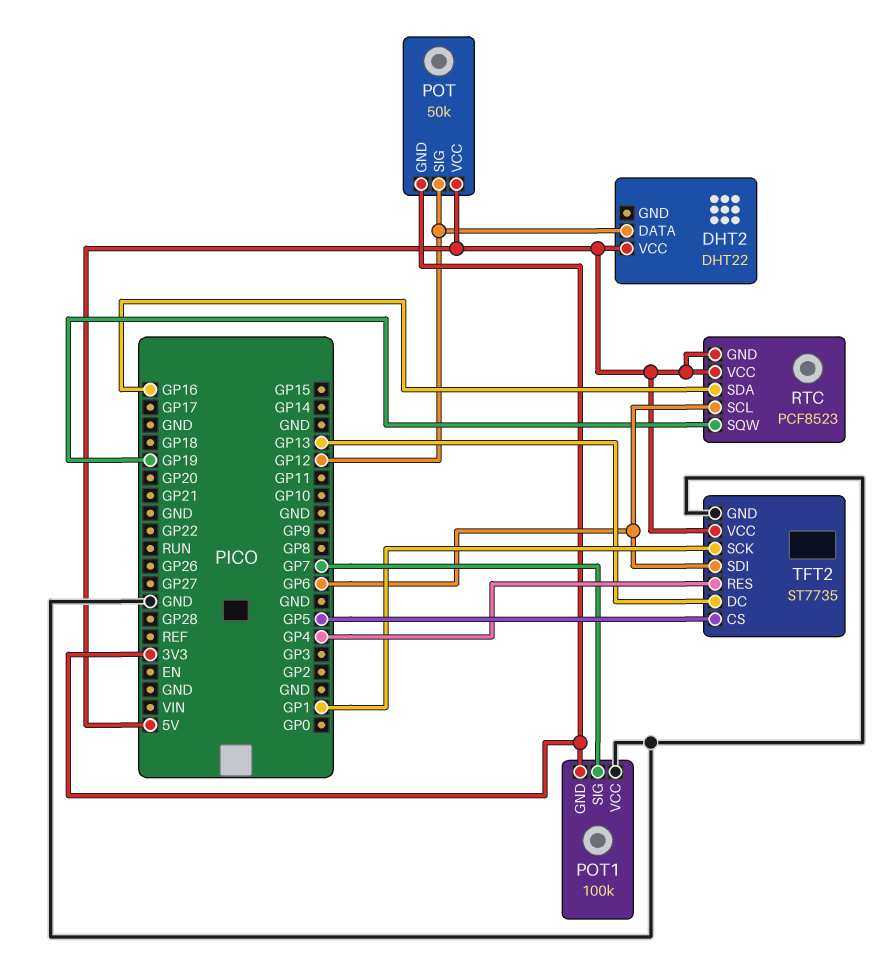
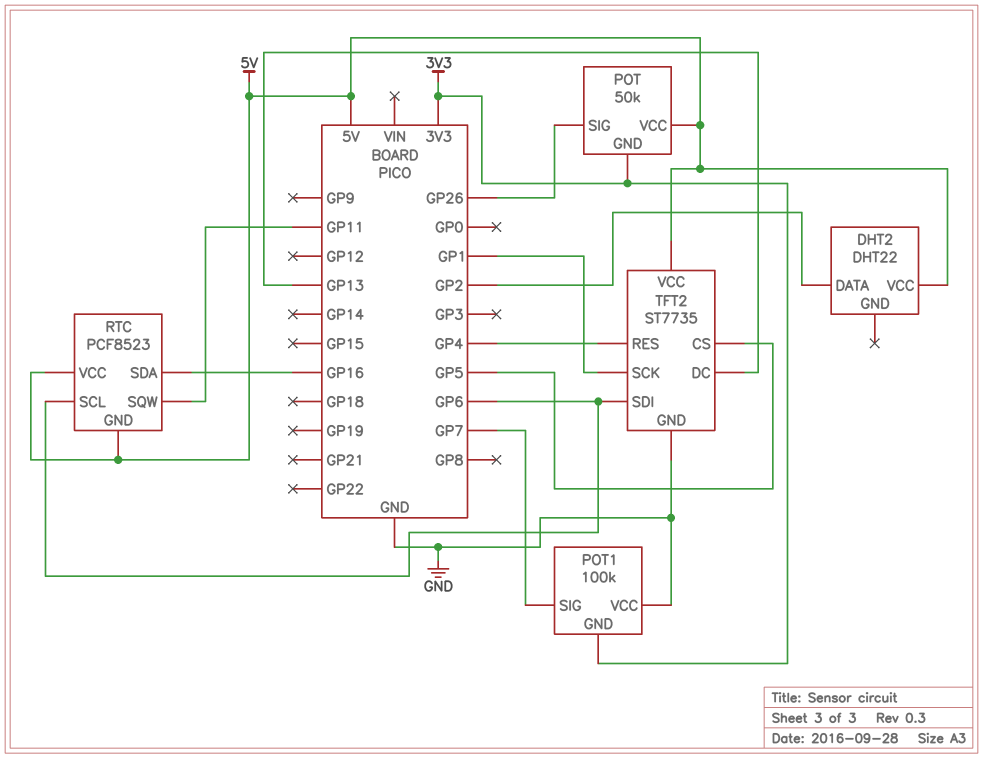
DHT2 pin DATA: GP12 -> GP2
POT pin SIG: GP12 -> GP26
RTC pin SQW: GP19 -> GP11

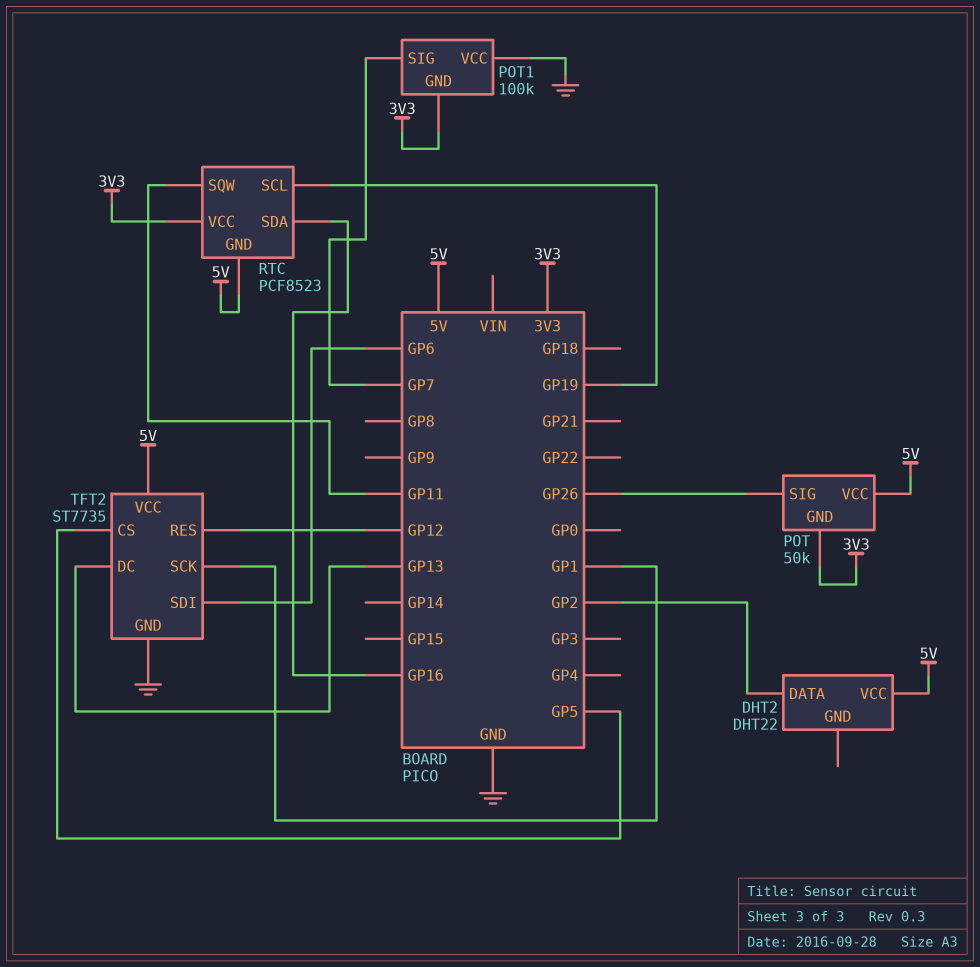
RTC pin SCL: GP6 -> GP19
RTC pin VCC: 5V -> 3V3
TFT2 pin RES: GP4 -> GP12

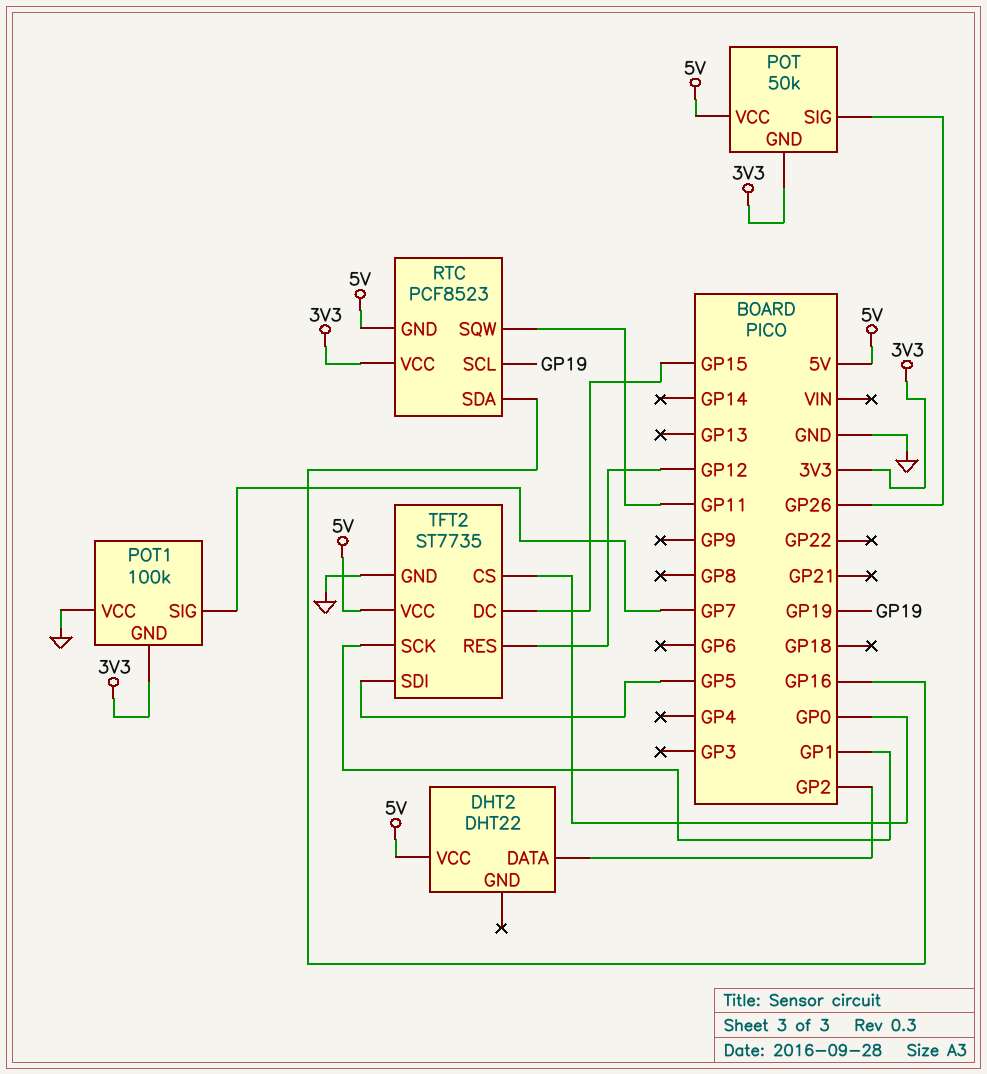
TFT2 pin CS: GP5 -> GP0
TFT2 pin DC: GP13 -> GP15
TFT2 pin SDI: GP6 -> GP5

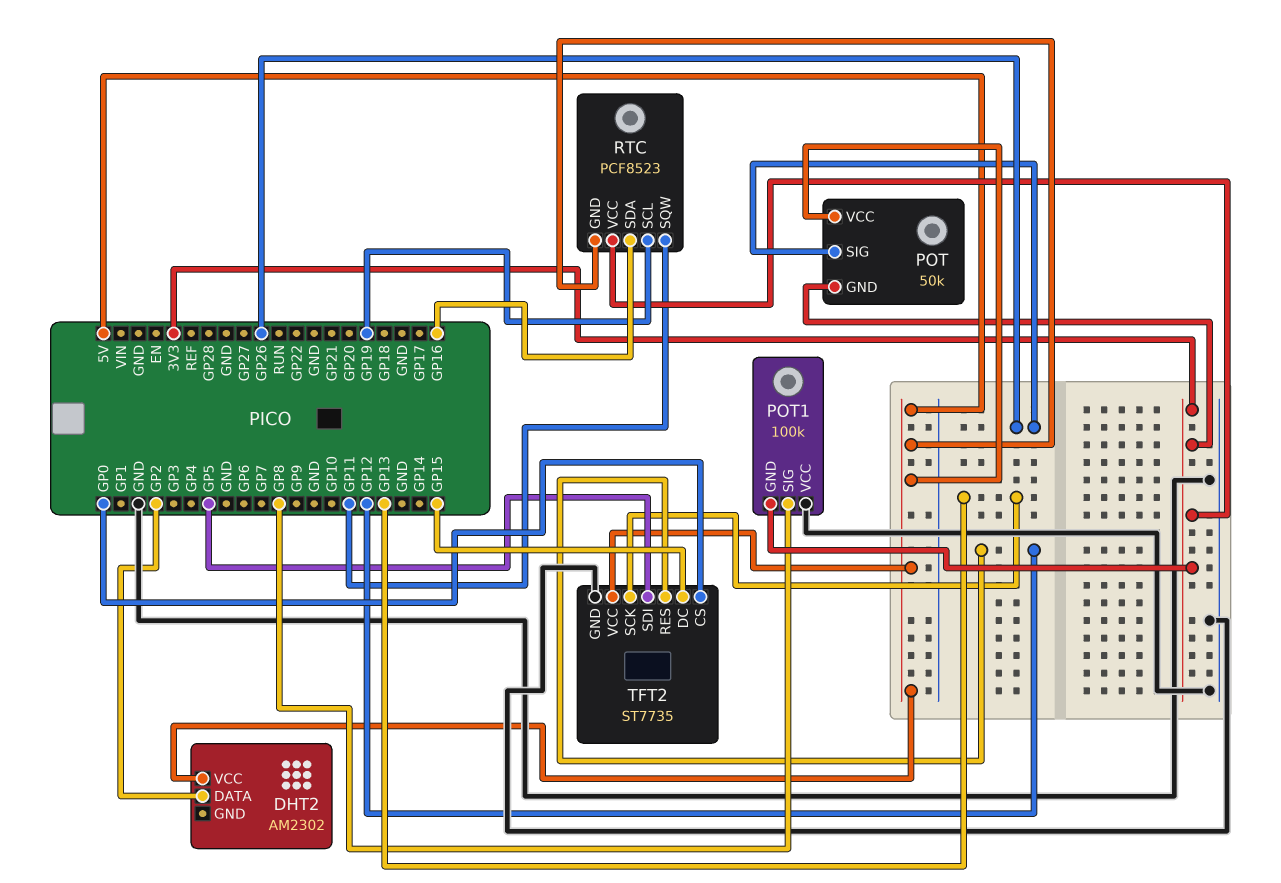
DHT2: DHT22 -> AM2302
POT1 pin SIG: GP7 -> GP8
TFT2 pin SCK: GP1 -> GP13

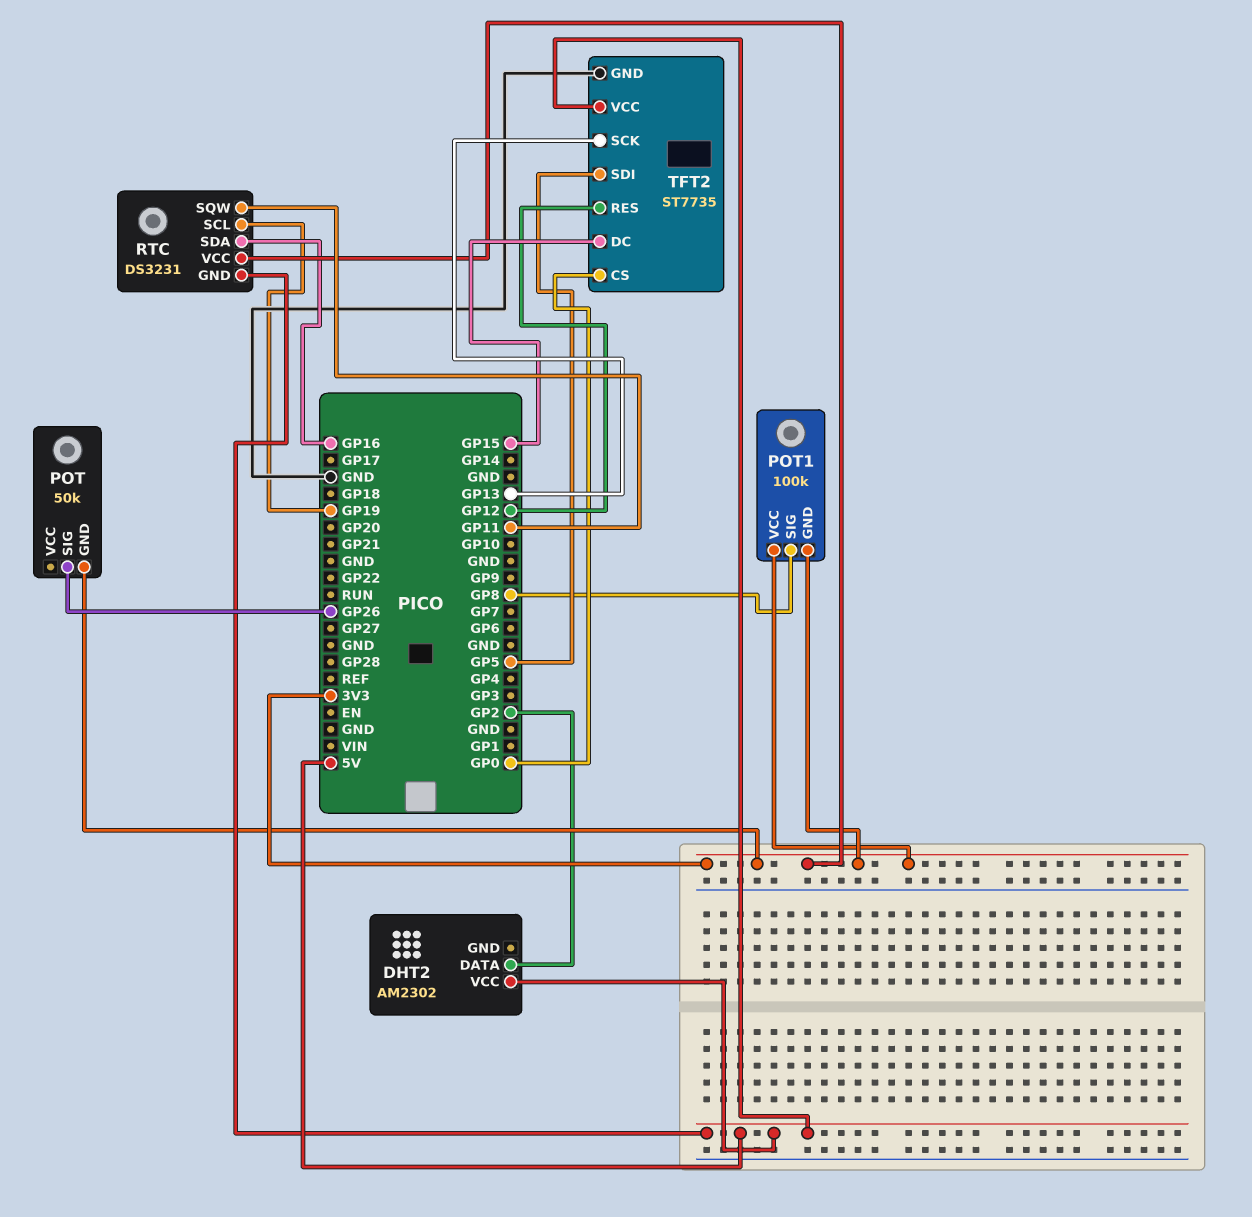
POT pin VCC: 5V -> none
POT1 pin VCC: GND -> 3V3
RTC: PCF8523 -> DS3231

